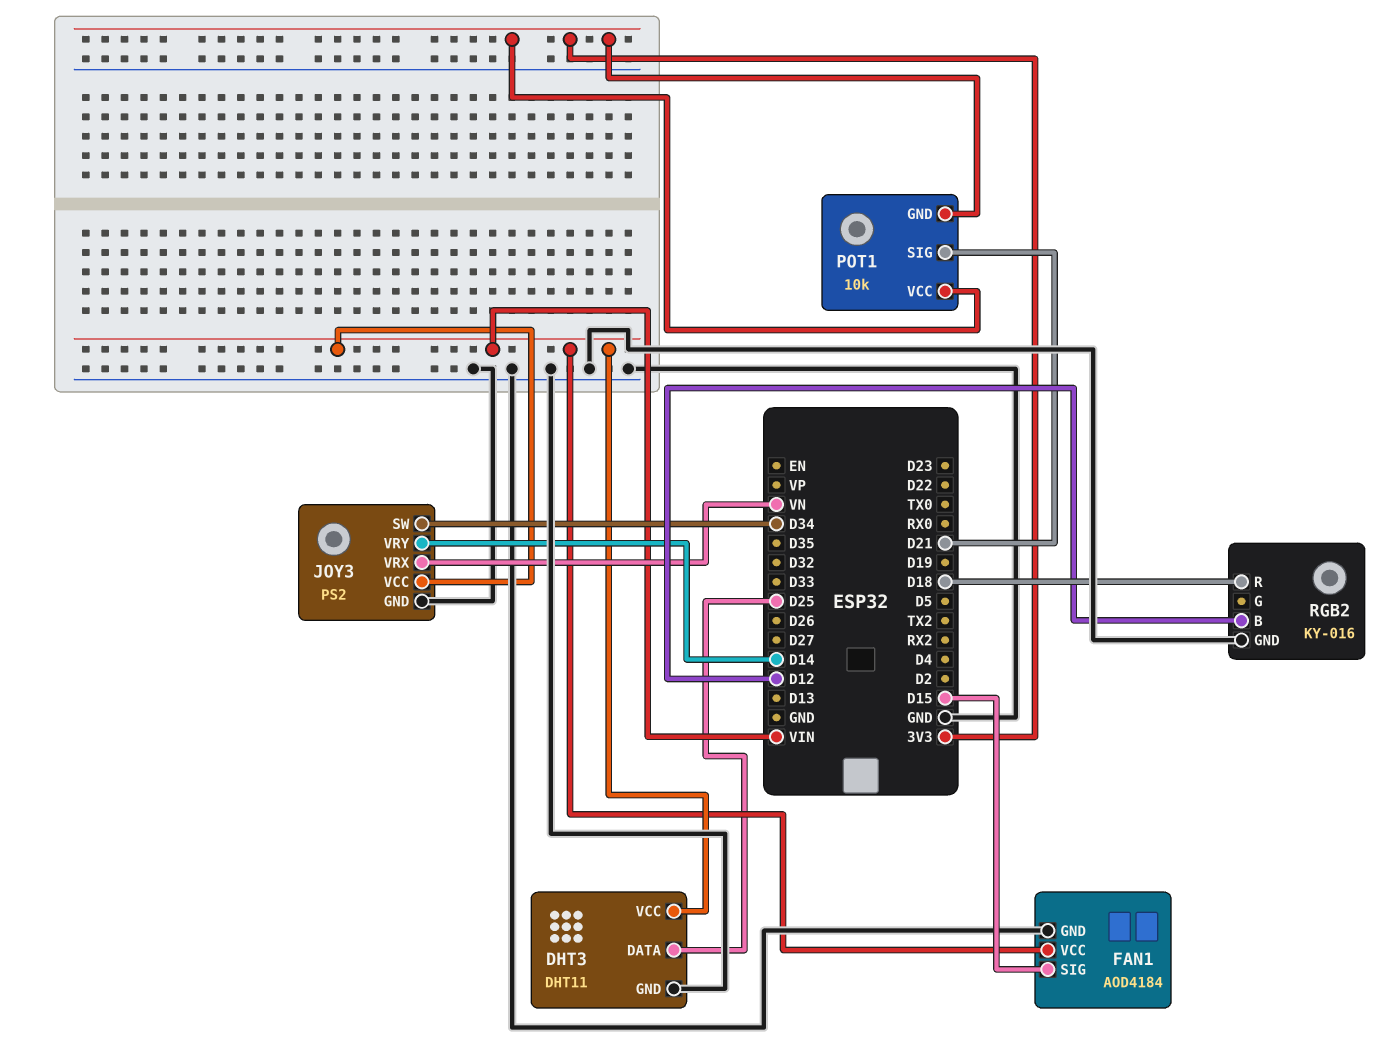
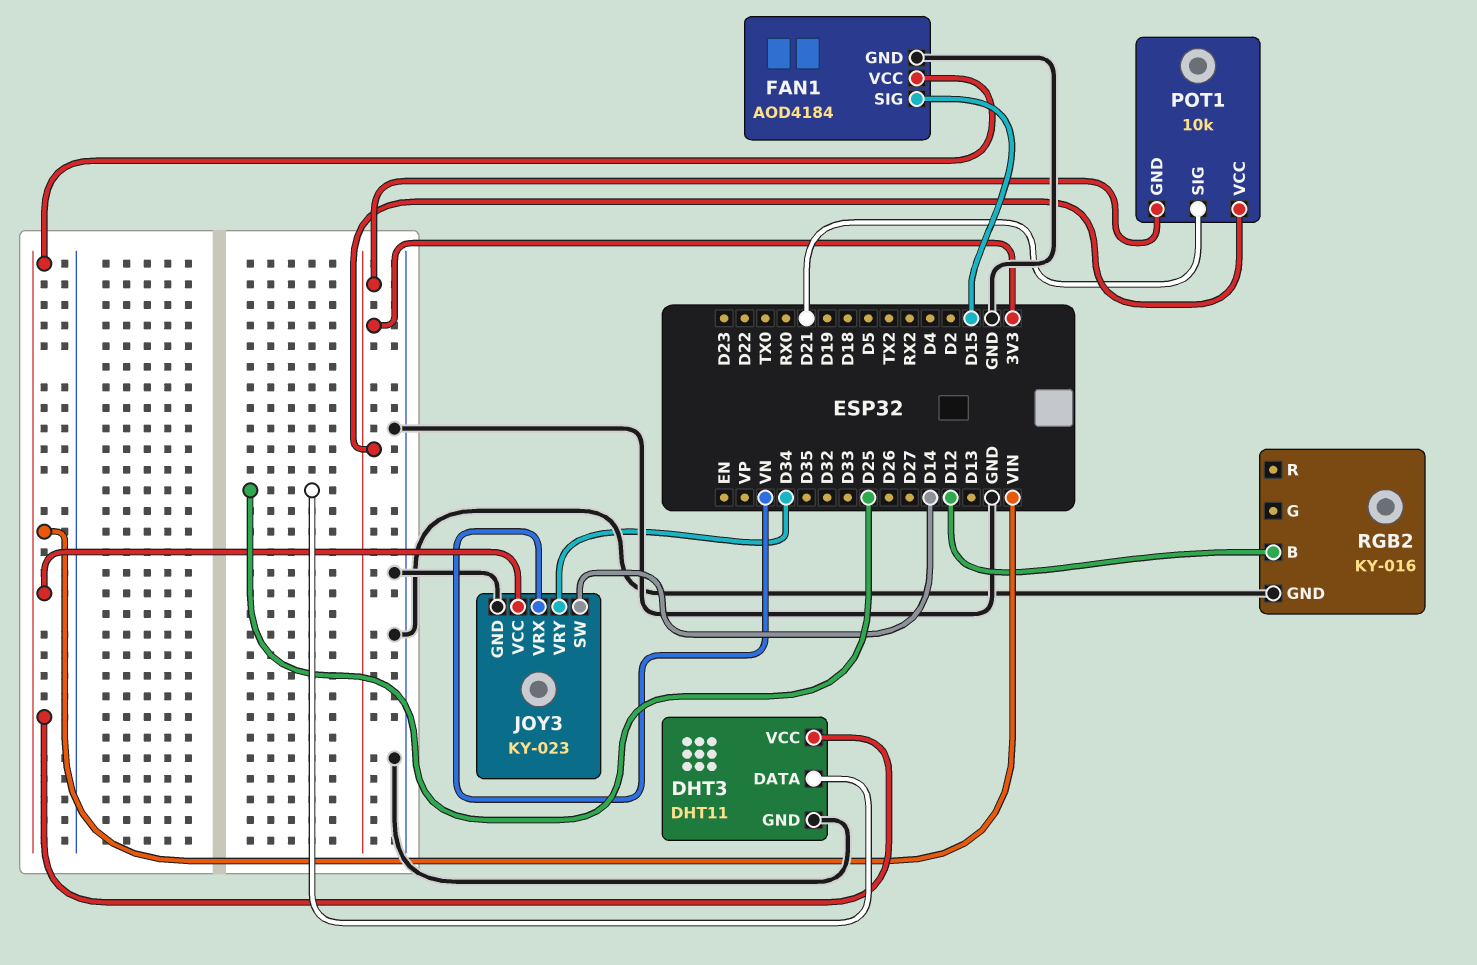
JOY3: PS2 -> KY-023
JOY3 pin SW: D34 -> D14
JOY3 pin VRY: D14 -> D34
RGB2 pin R: D18 -> none

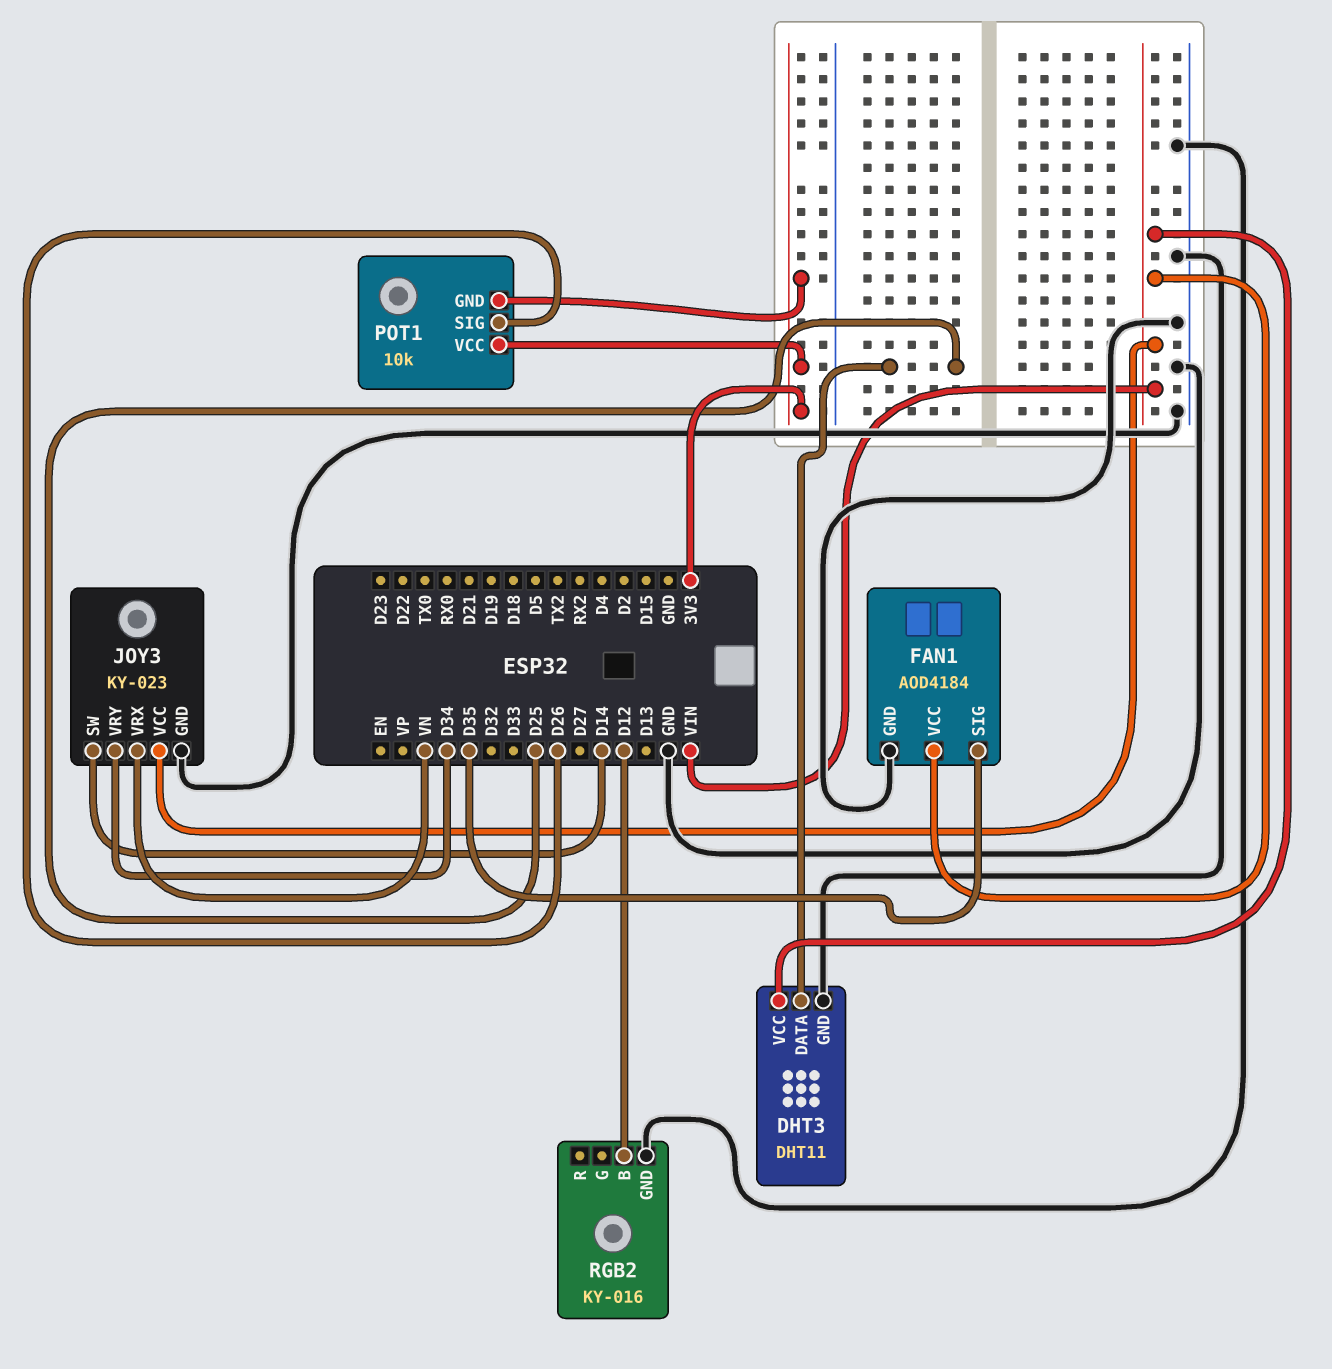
FAN1 pin SIG: D15 -> D35
POT1 pin SIG: D21 -> D26

